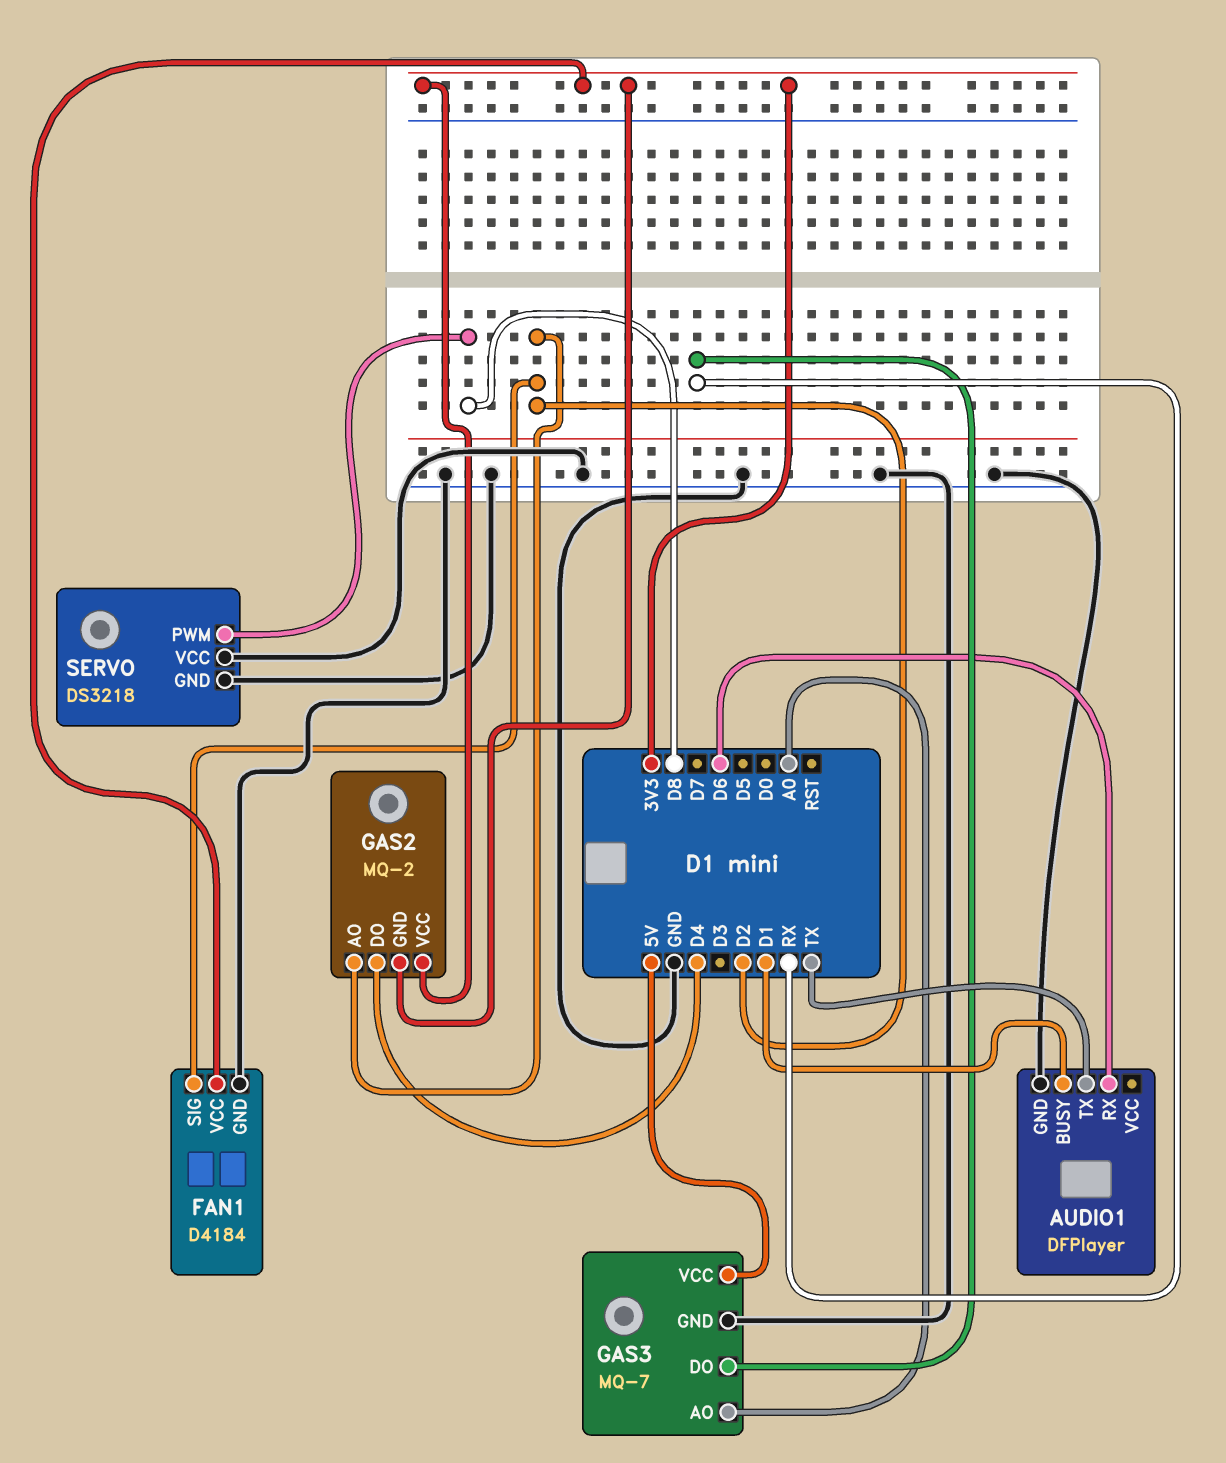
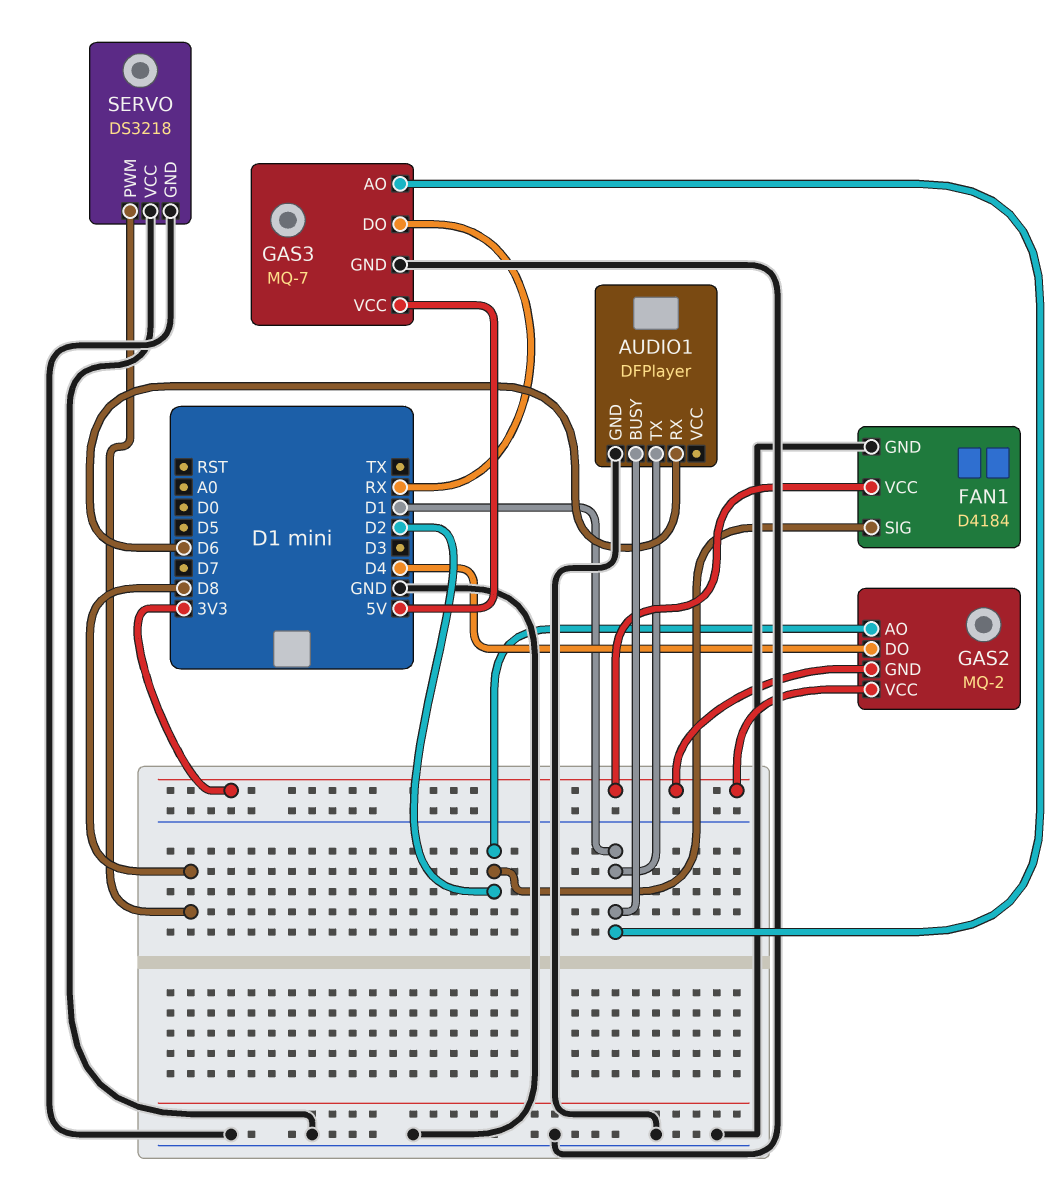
AUDIO1 pin TX: TX -> D1
GAS3 pin AO: A0 -> D1

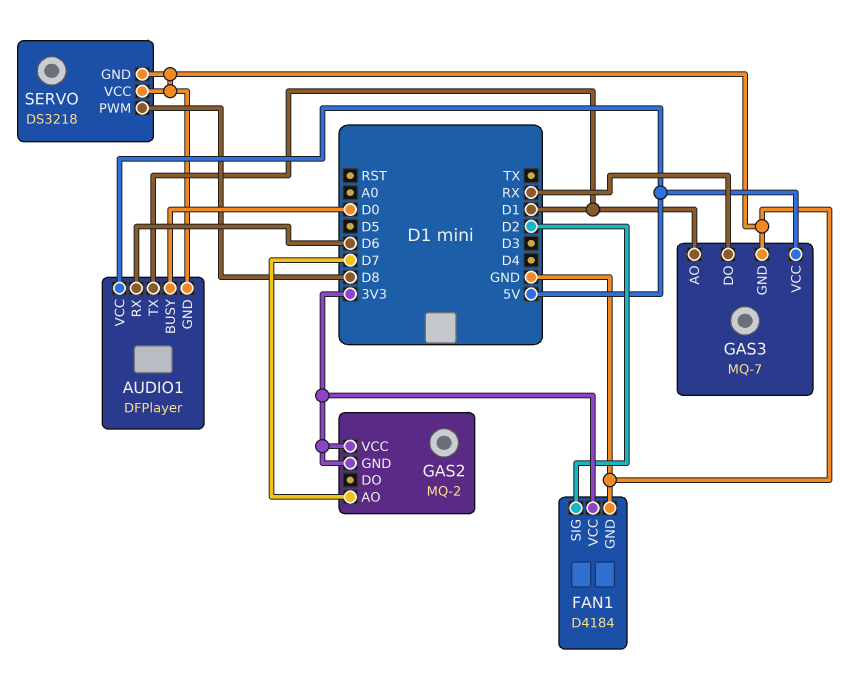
AUDIO1 pin BUSY: D1 -> D0
AUDIO1 pin VCC: none -> 5V
GAS2 pin AO: D2 -> D7
GAS2 pin DO: D4 -> none

